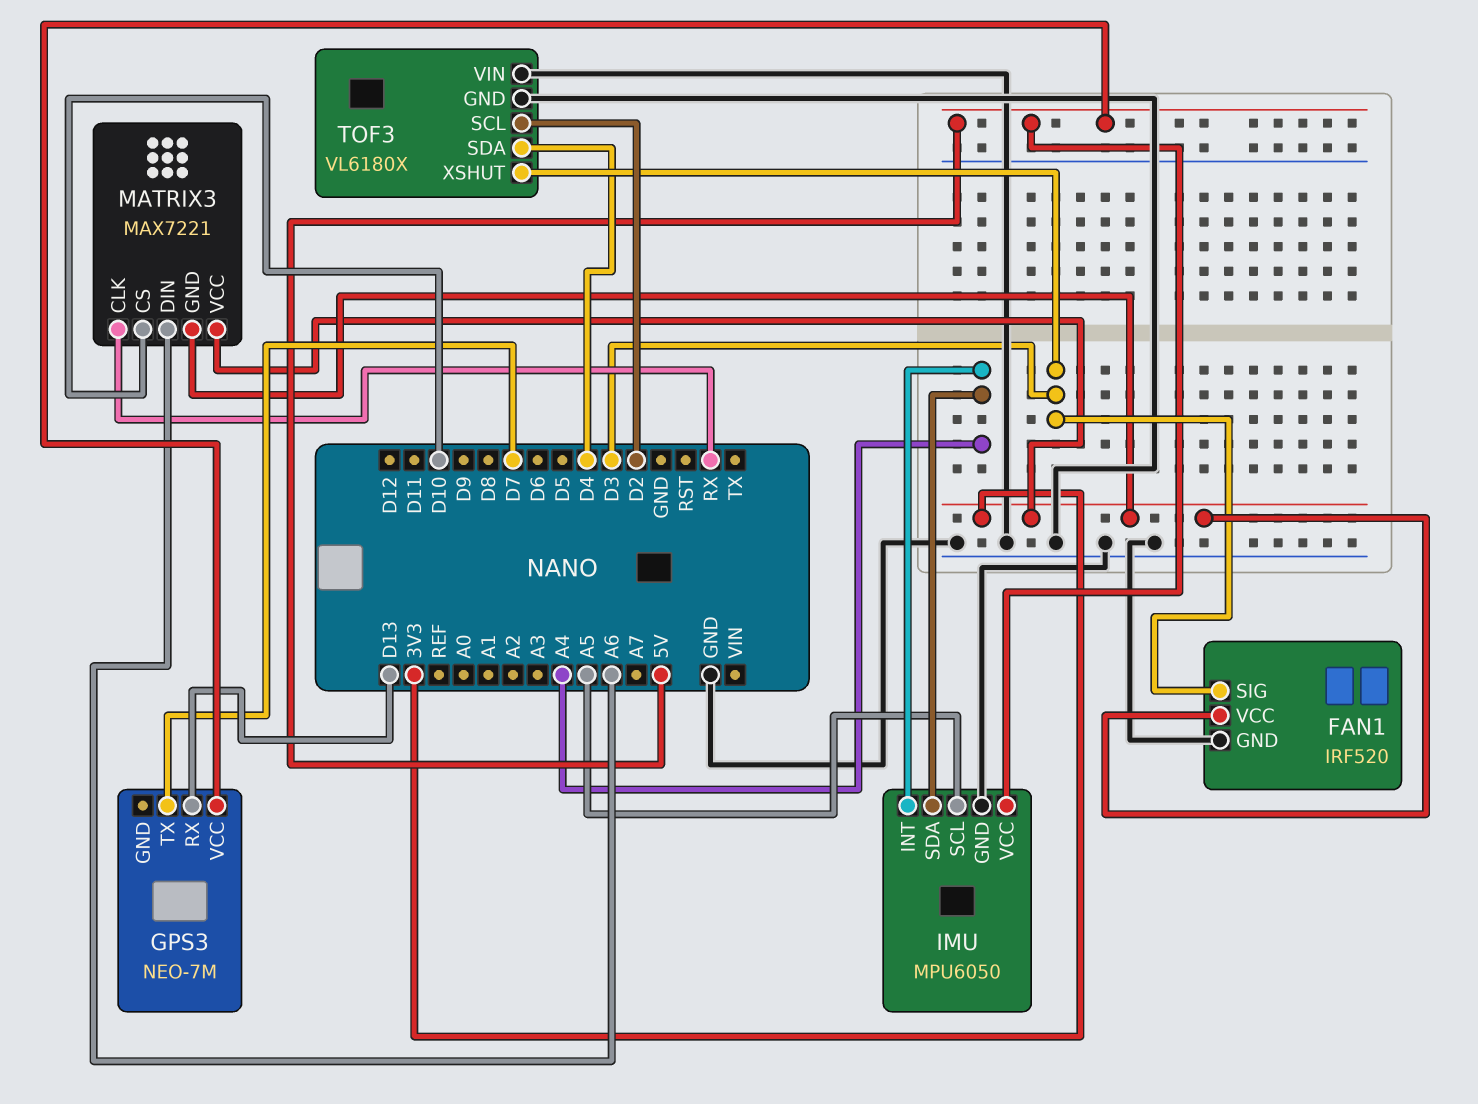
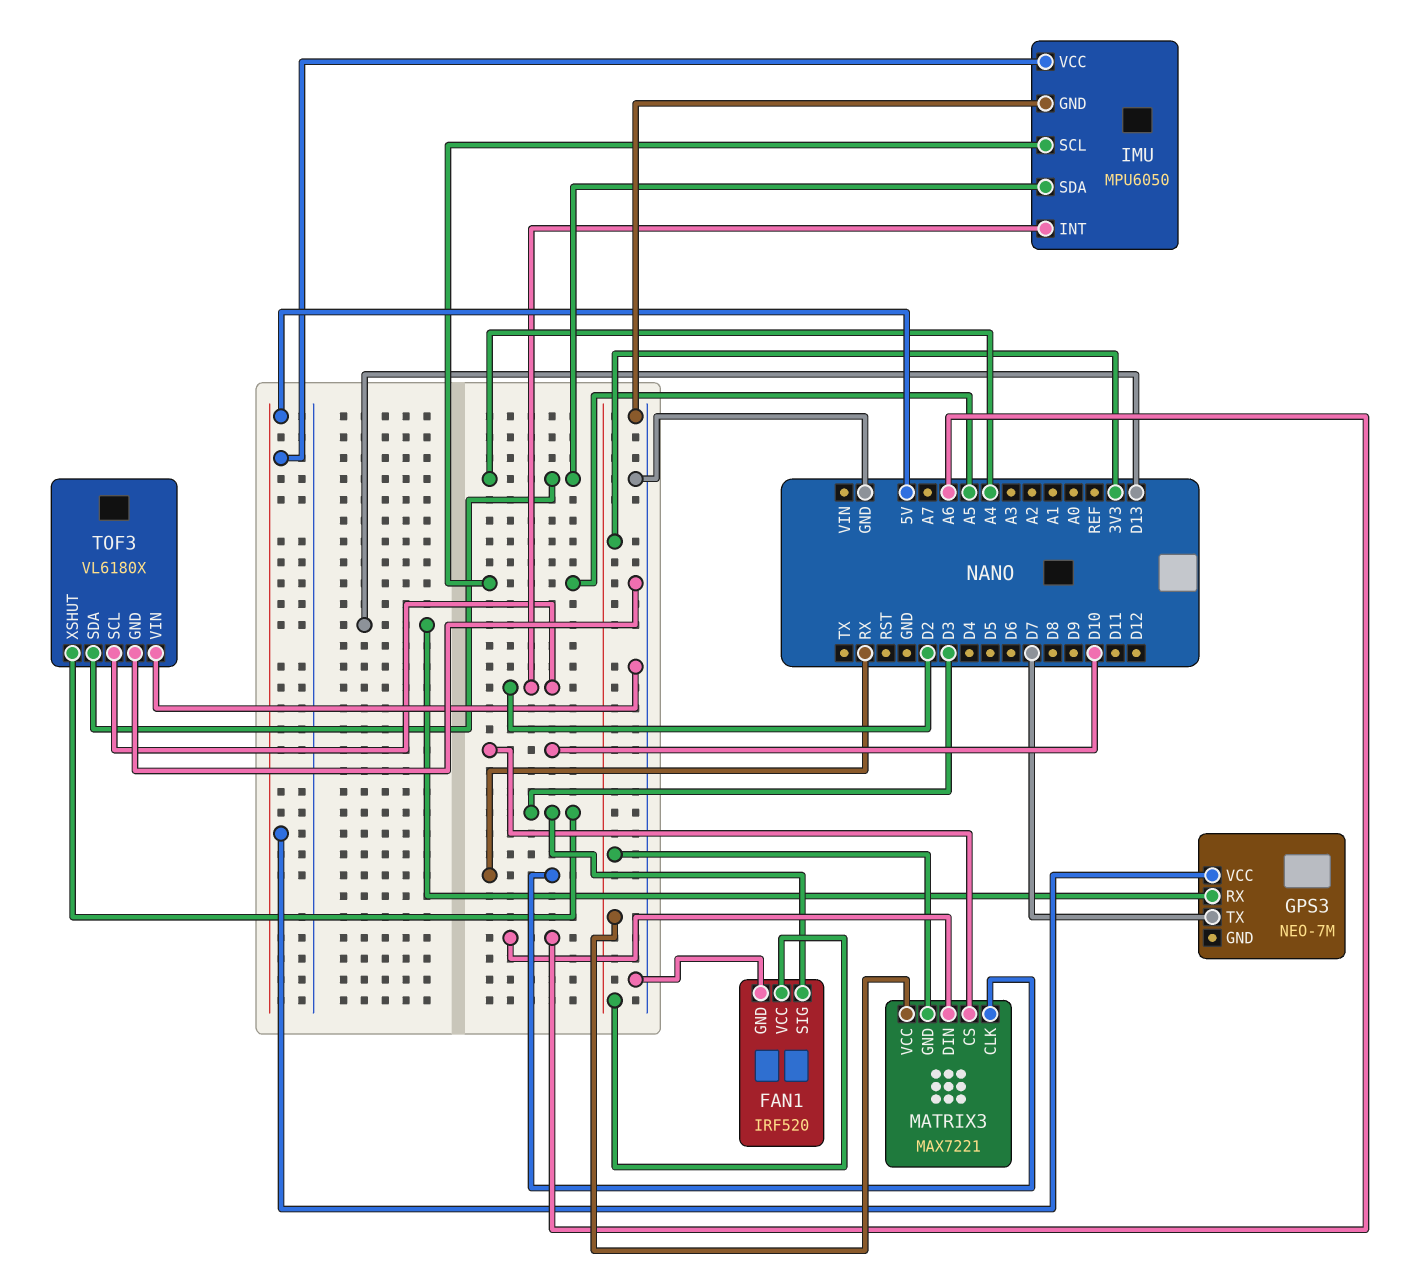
IMU pin INT: A4 -> D2
TOF3 pin SDA: D4 -> A4

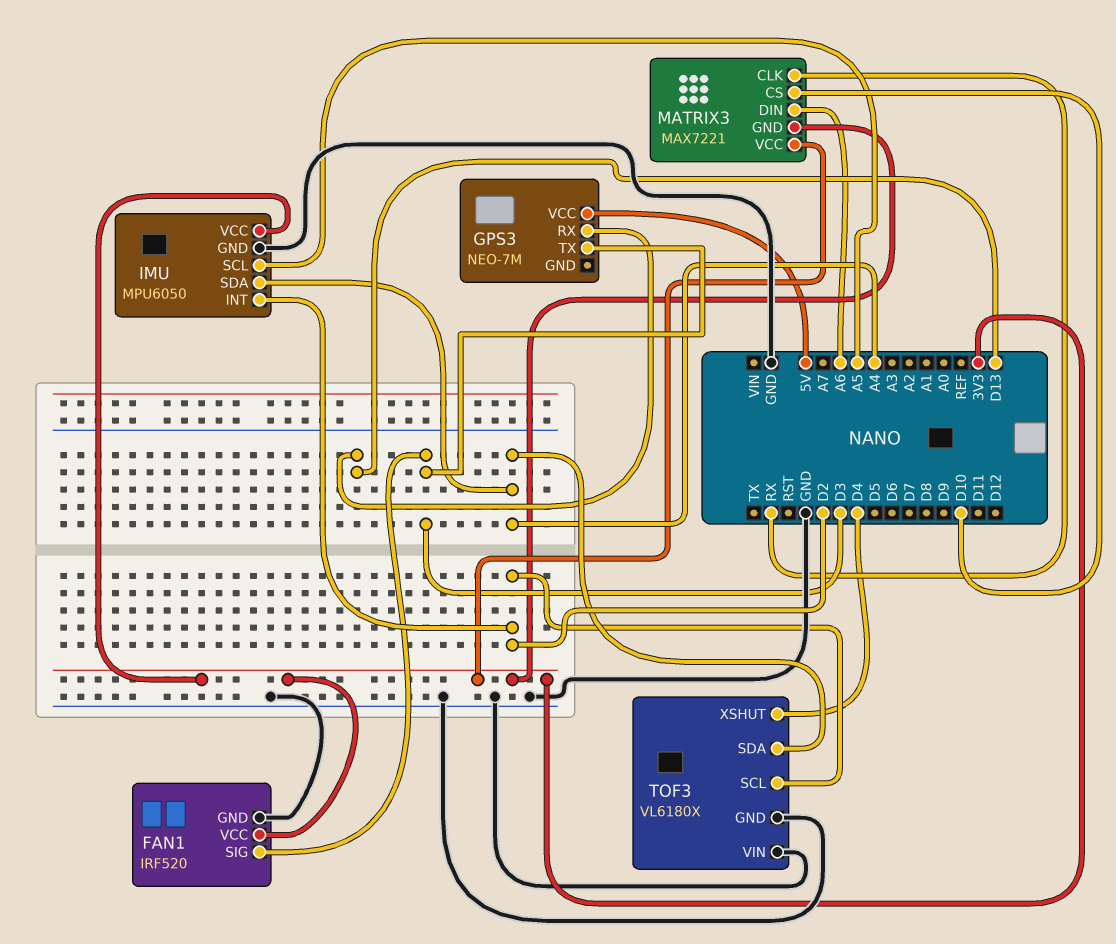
GPS3 pin TX: D7 -> D3
IMU pin VCC: 5V -> 3V3
TOF3 pin XSHUT: D3 -> D4

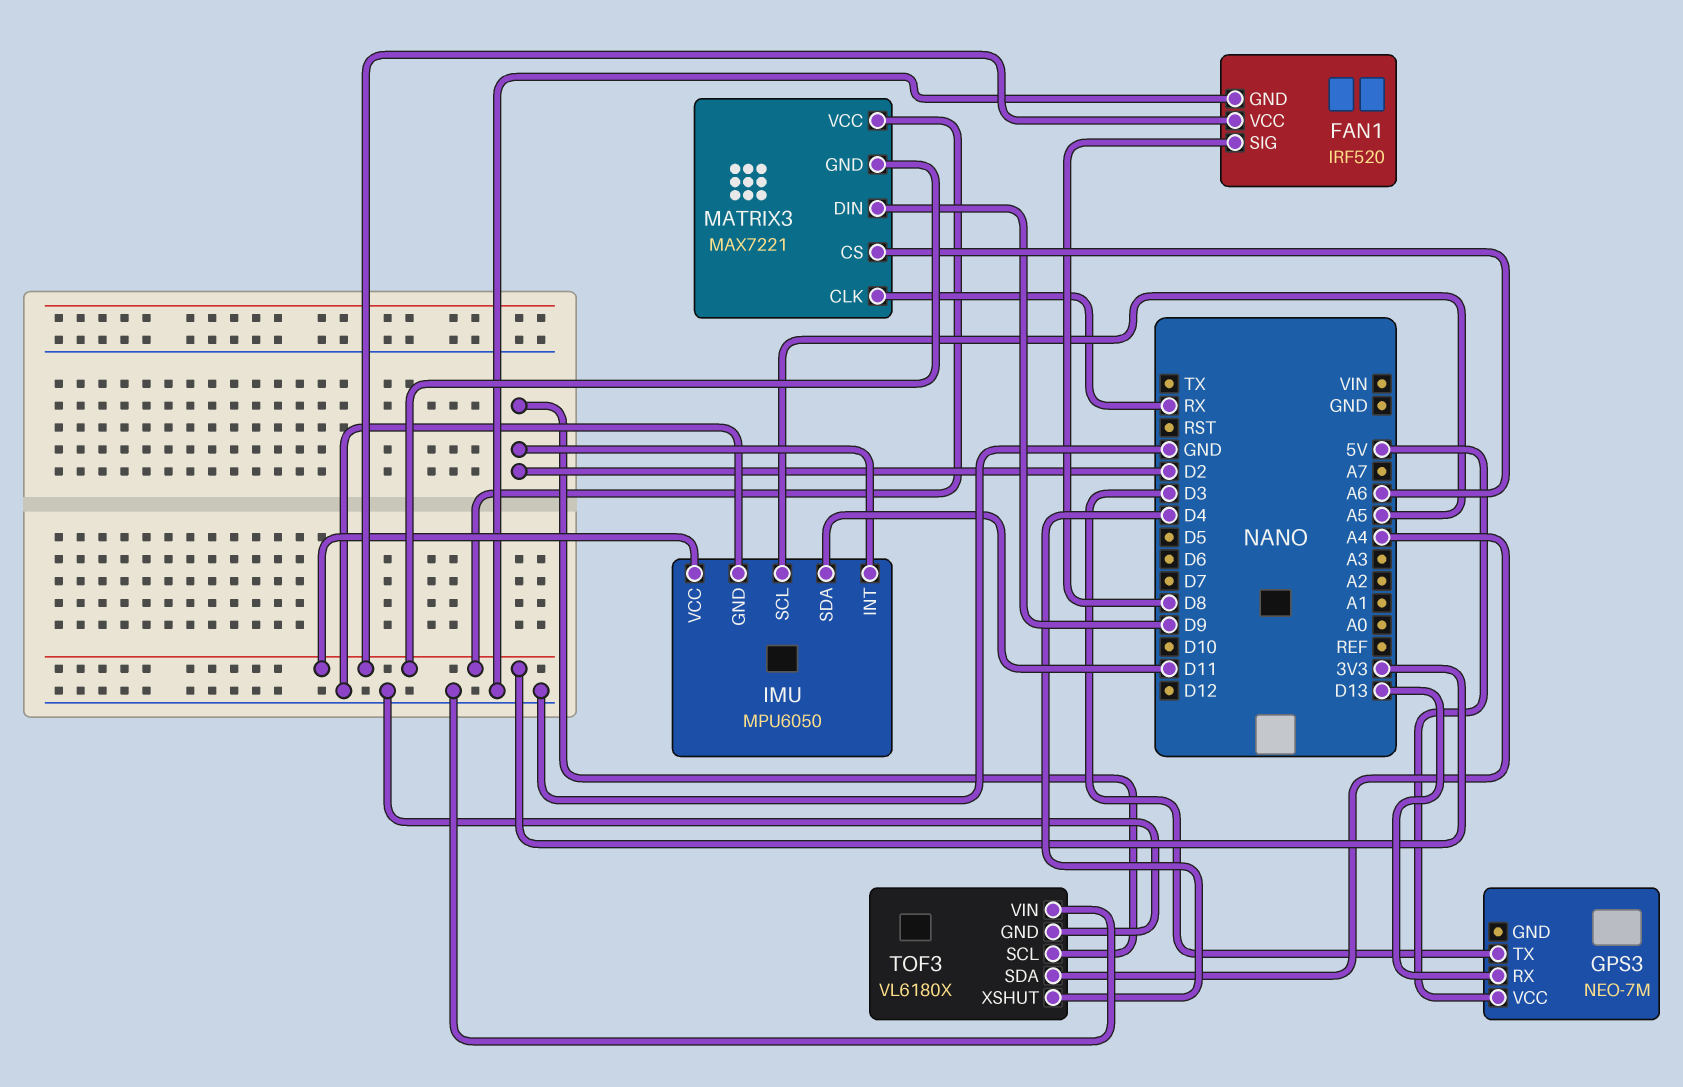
FAN1 pin SIG: D3 -> D8
IMU pin SDA: A4 -> D11
MATRIX3 pin CS: D10 -> A6
MATRIX3 pin DIN: A6 -> D9

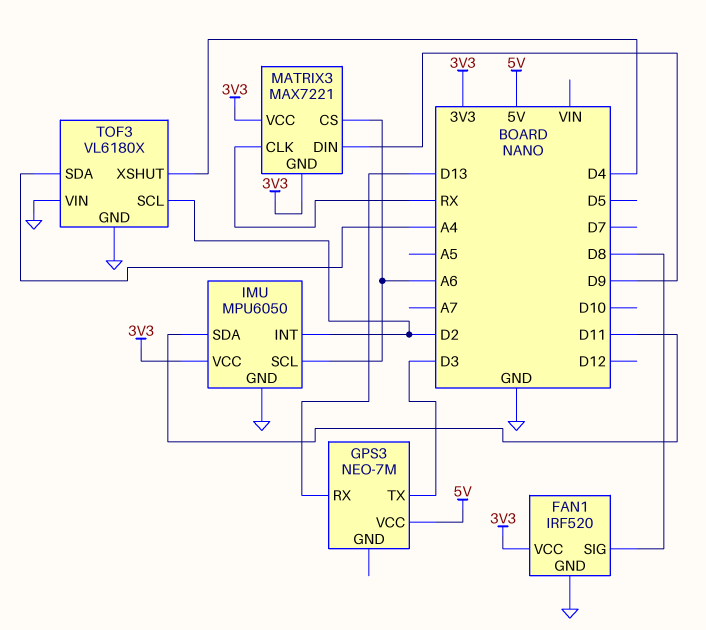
IMU pin SCL: A5 -> A6

